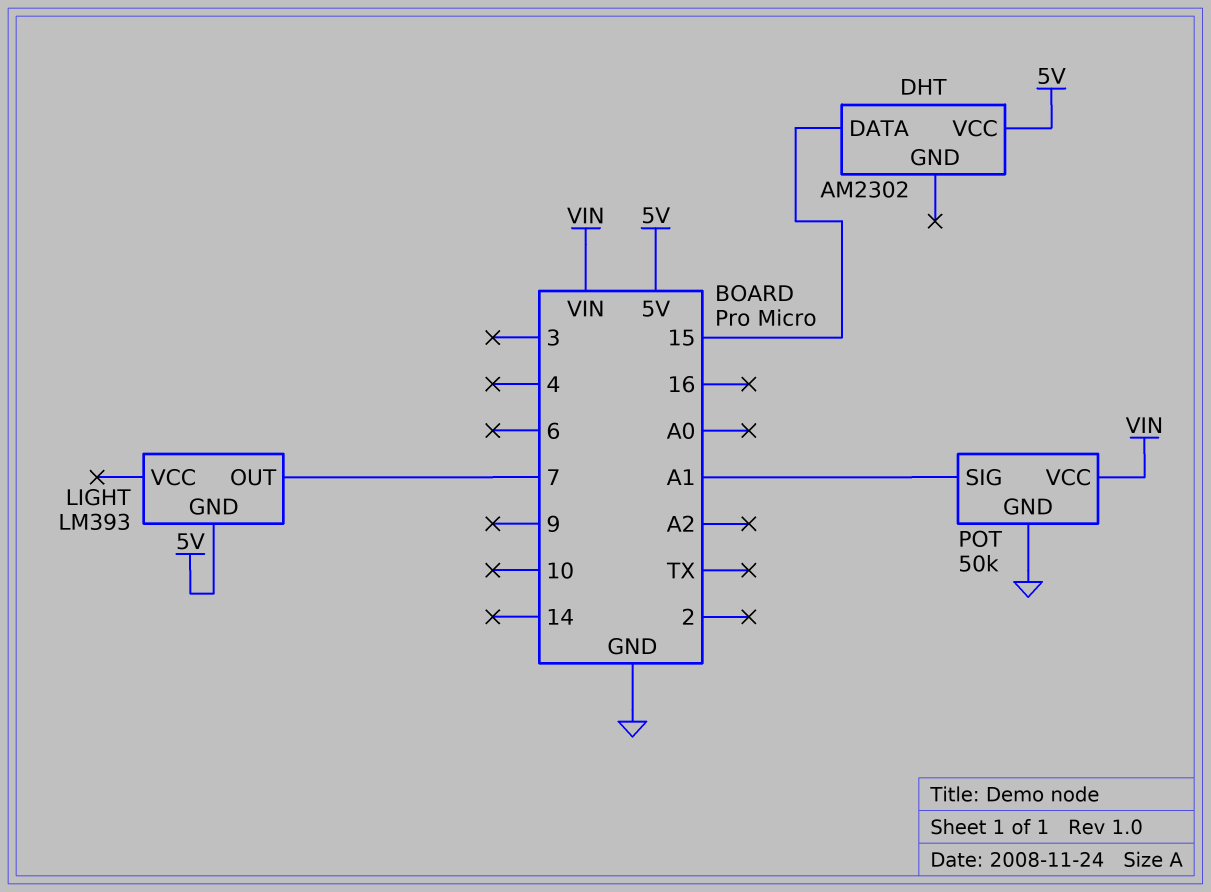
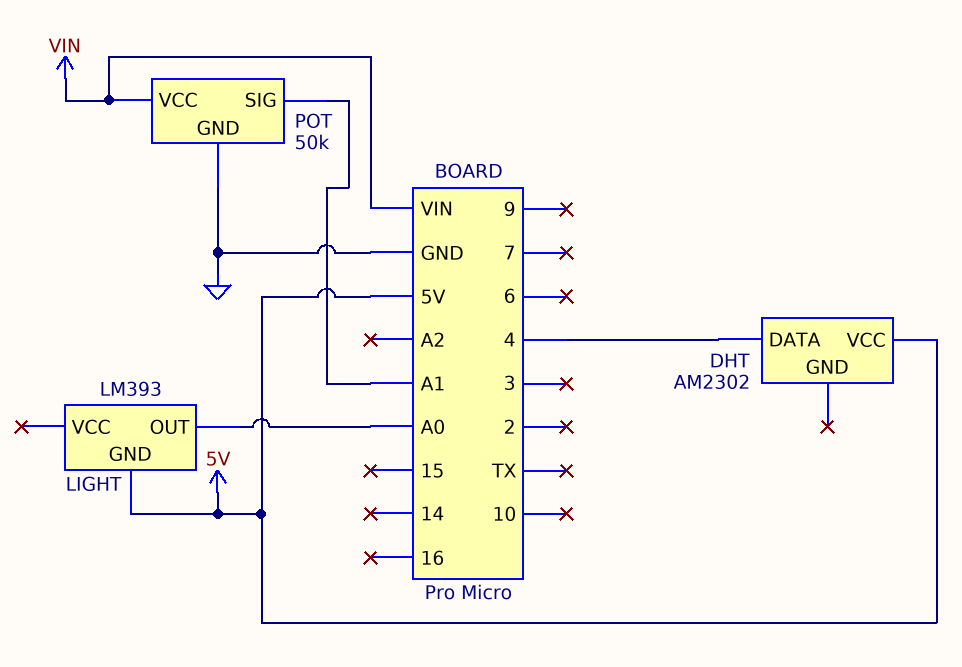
DHT pin DATA: 15 -> 4
LIGHT pin OUT: 7 -> A0

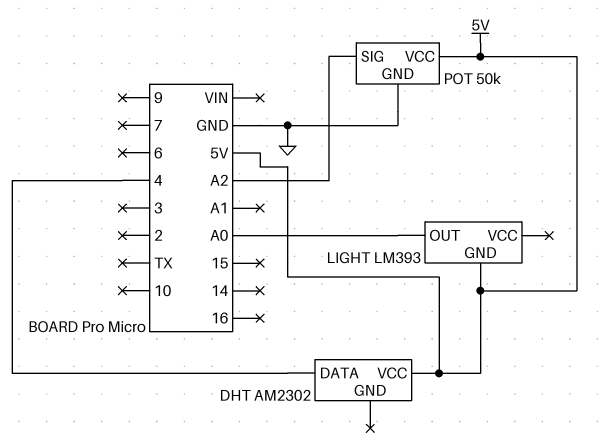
POT pin SIG: A1 -> A2
POT pin VCC: VIN -> 5V

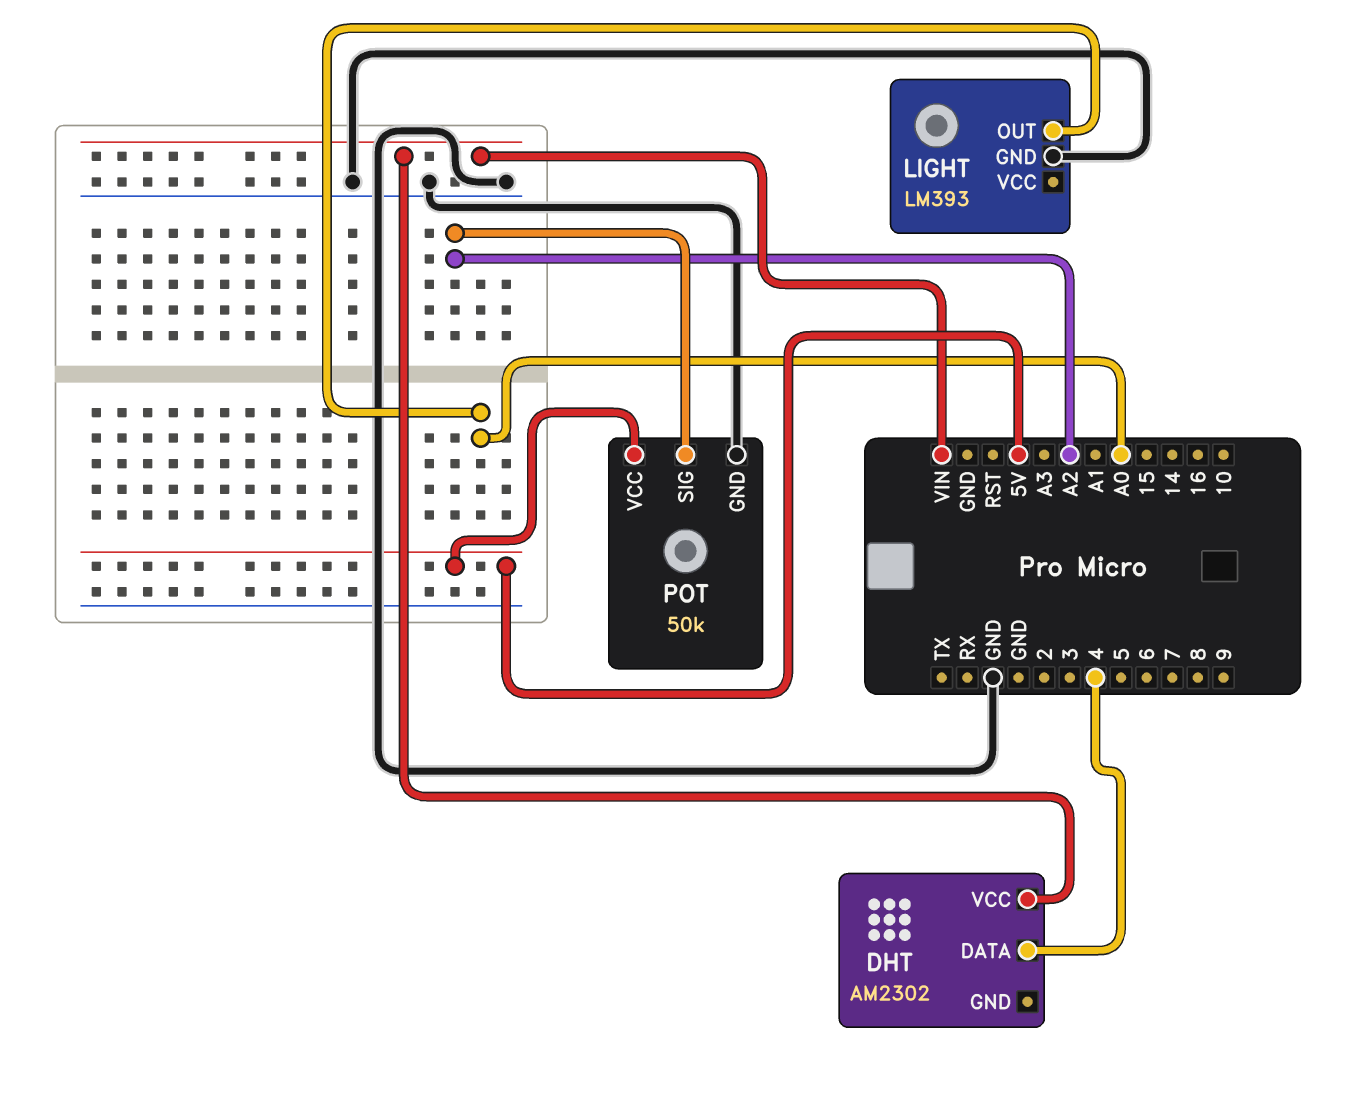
DHT pin VCC: 5V -> VIN
LIGHT pin GND: 5V -> GND

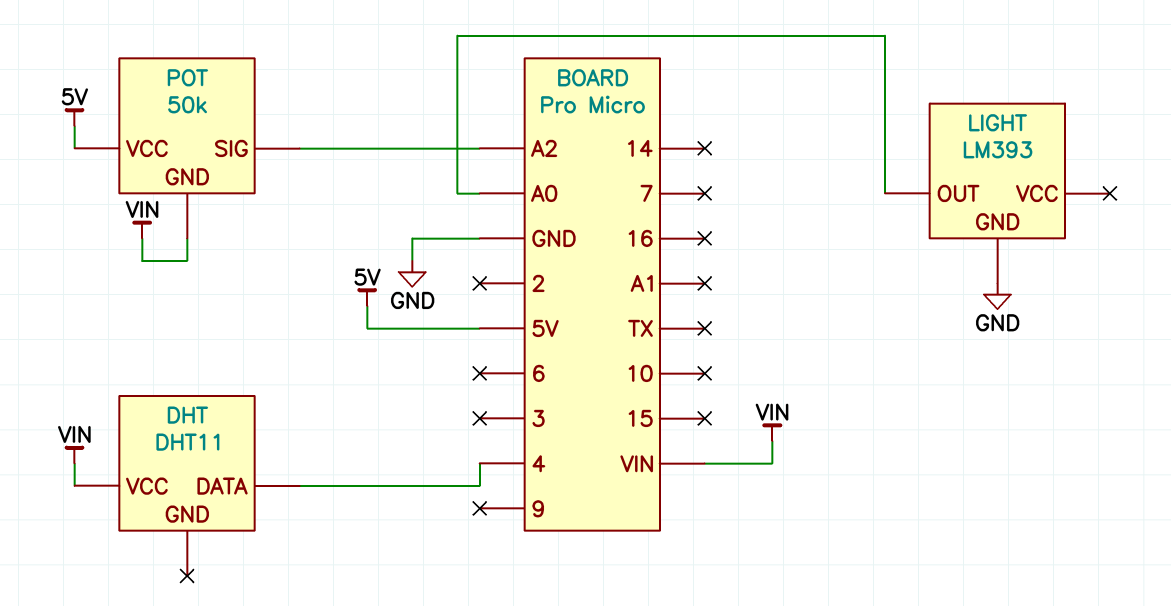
DHT: AM2302 -> DHT11
POT pin GND: GND -> VIN

